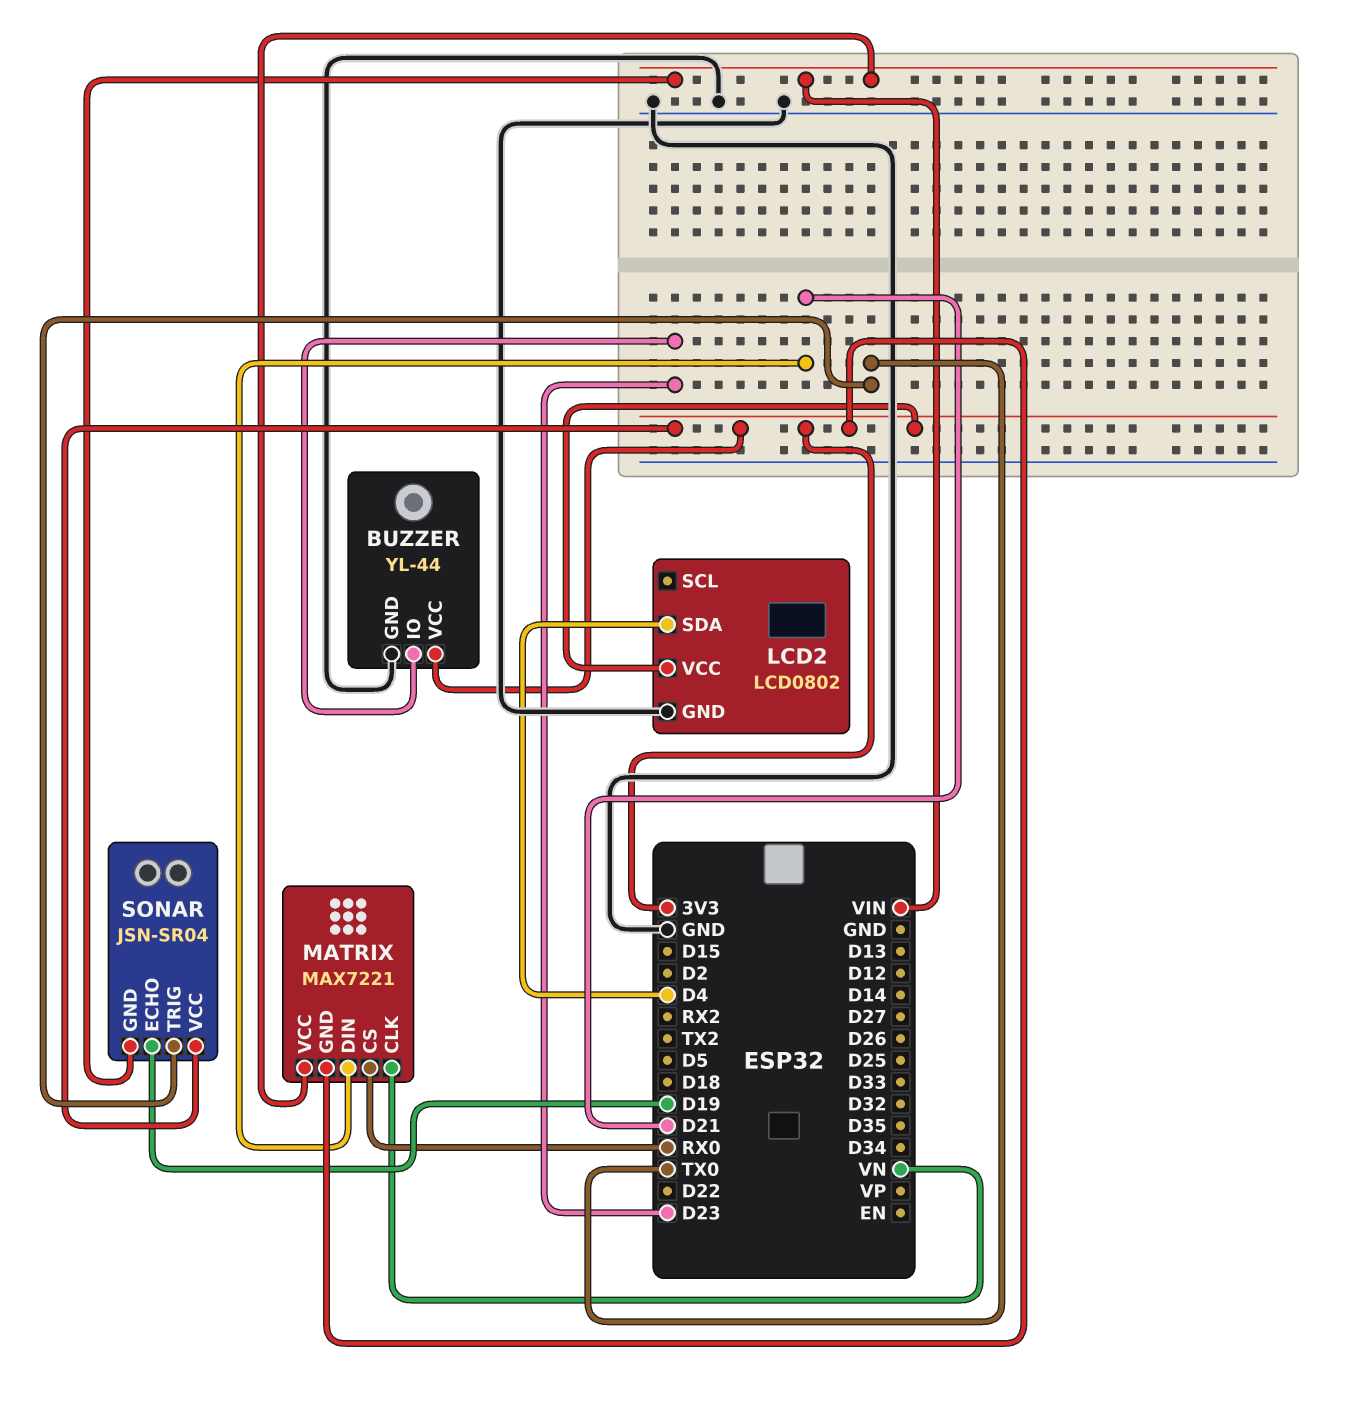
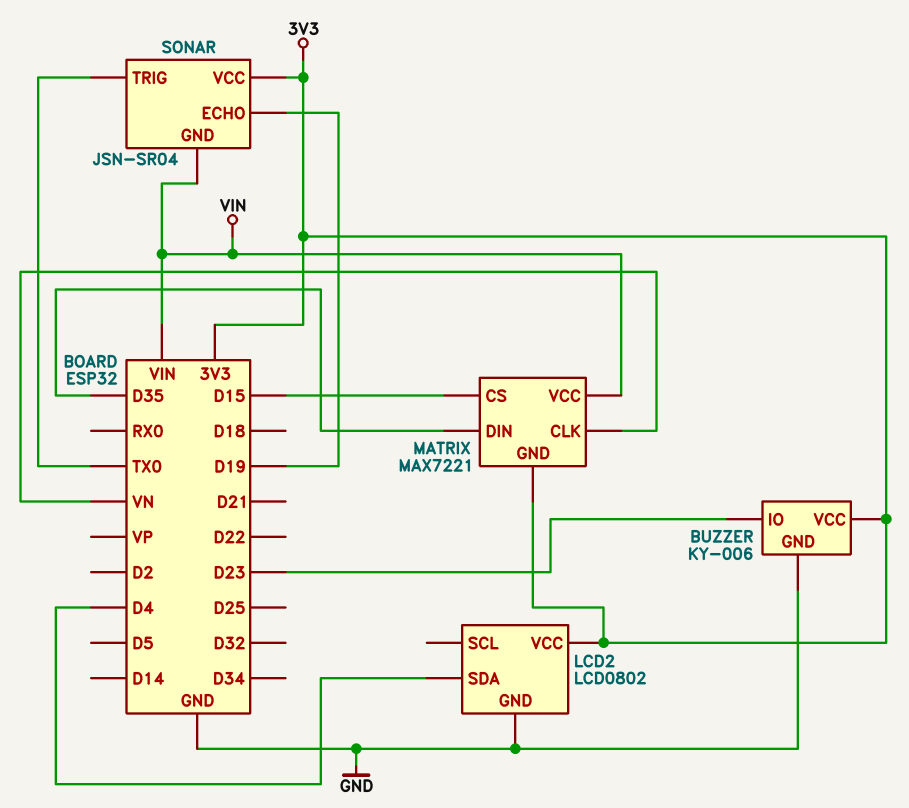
BUZZER: YL-44 -> KY-006
MATRIX pin CS: RX0 -> D15
MATRIX pin DIN: D21 -> D35

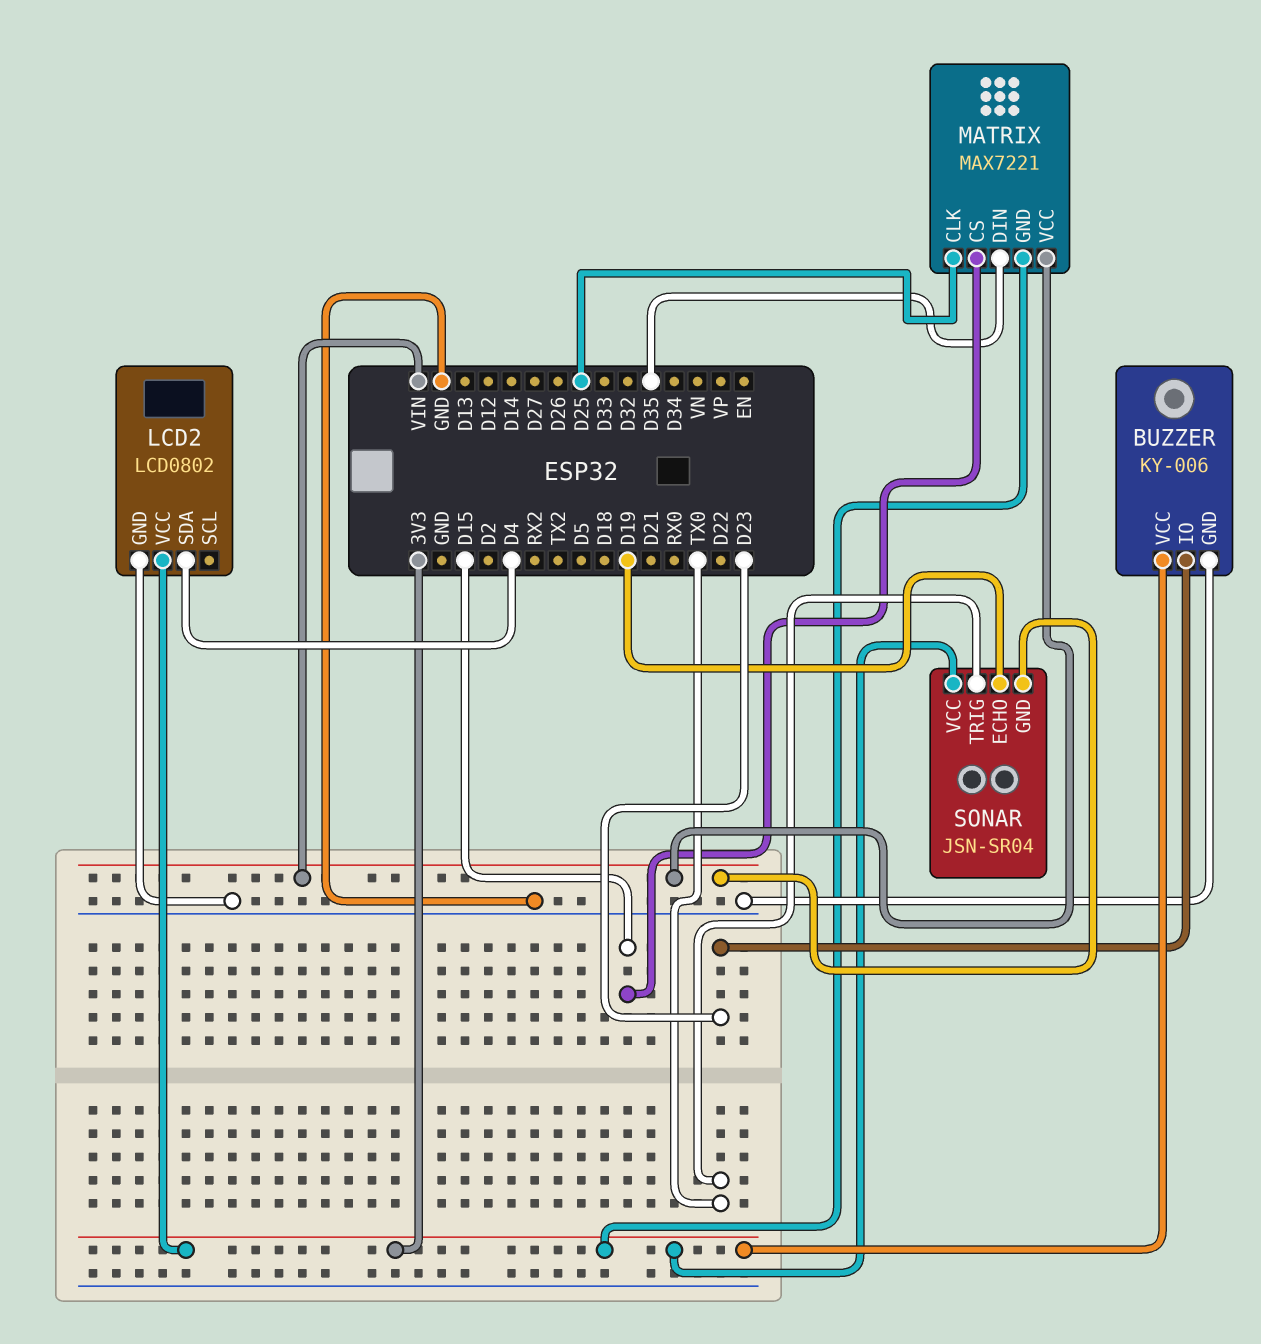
MATRIX pin CLK: VN -> D25

